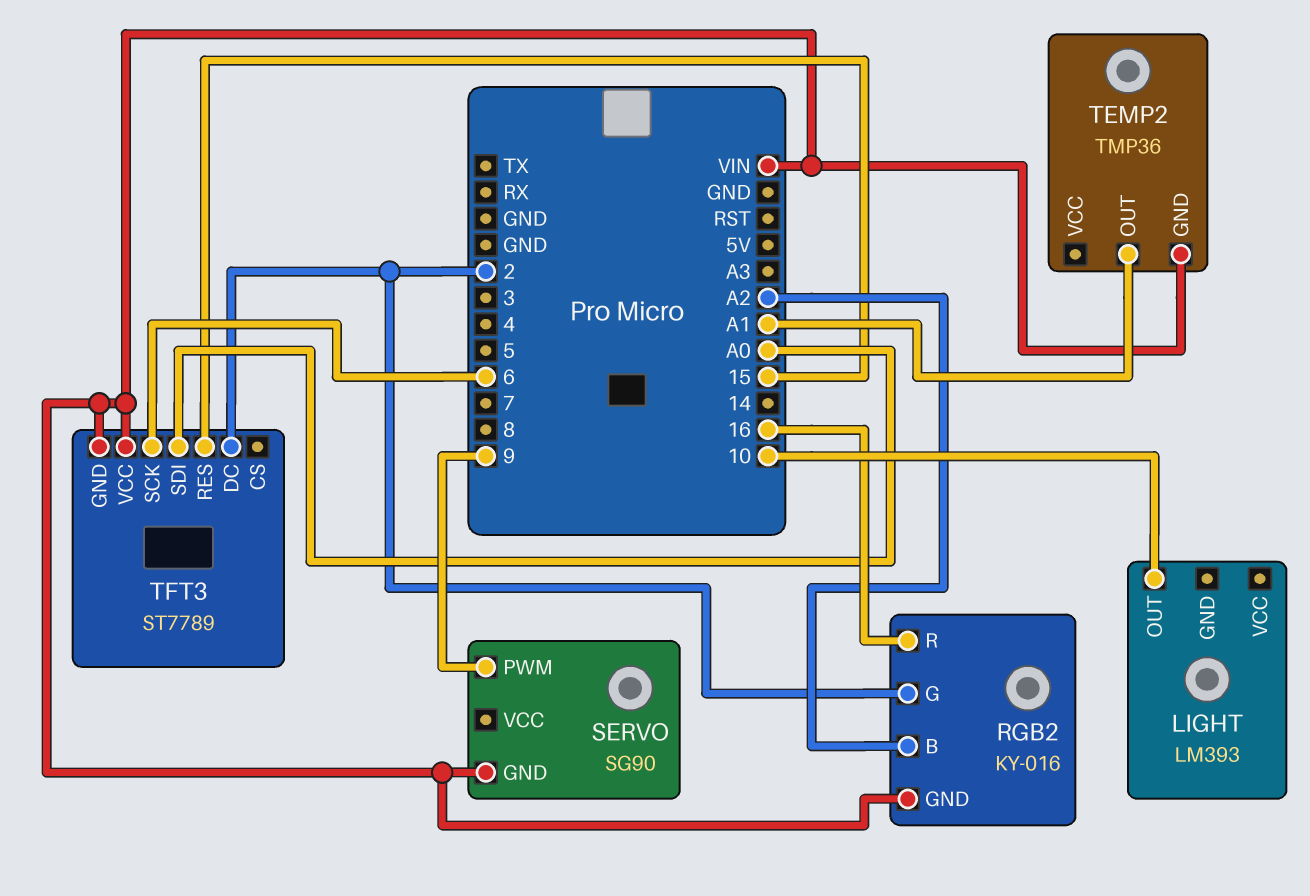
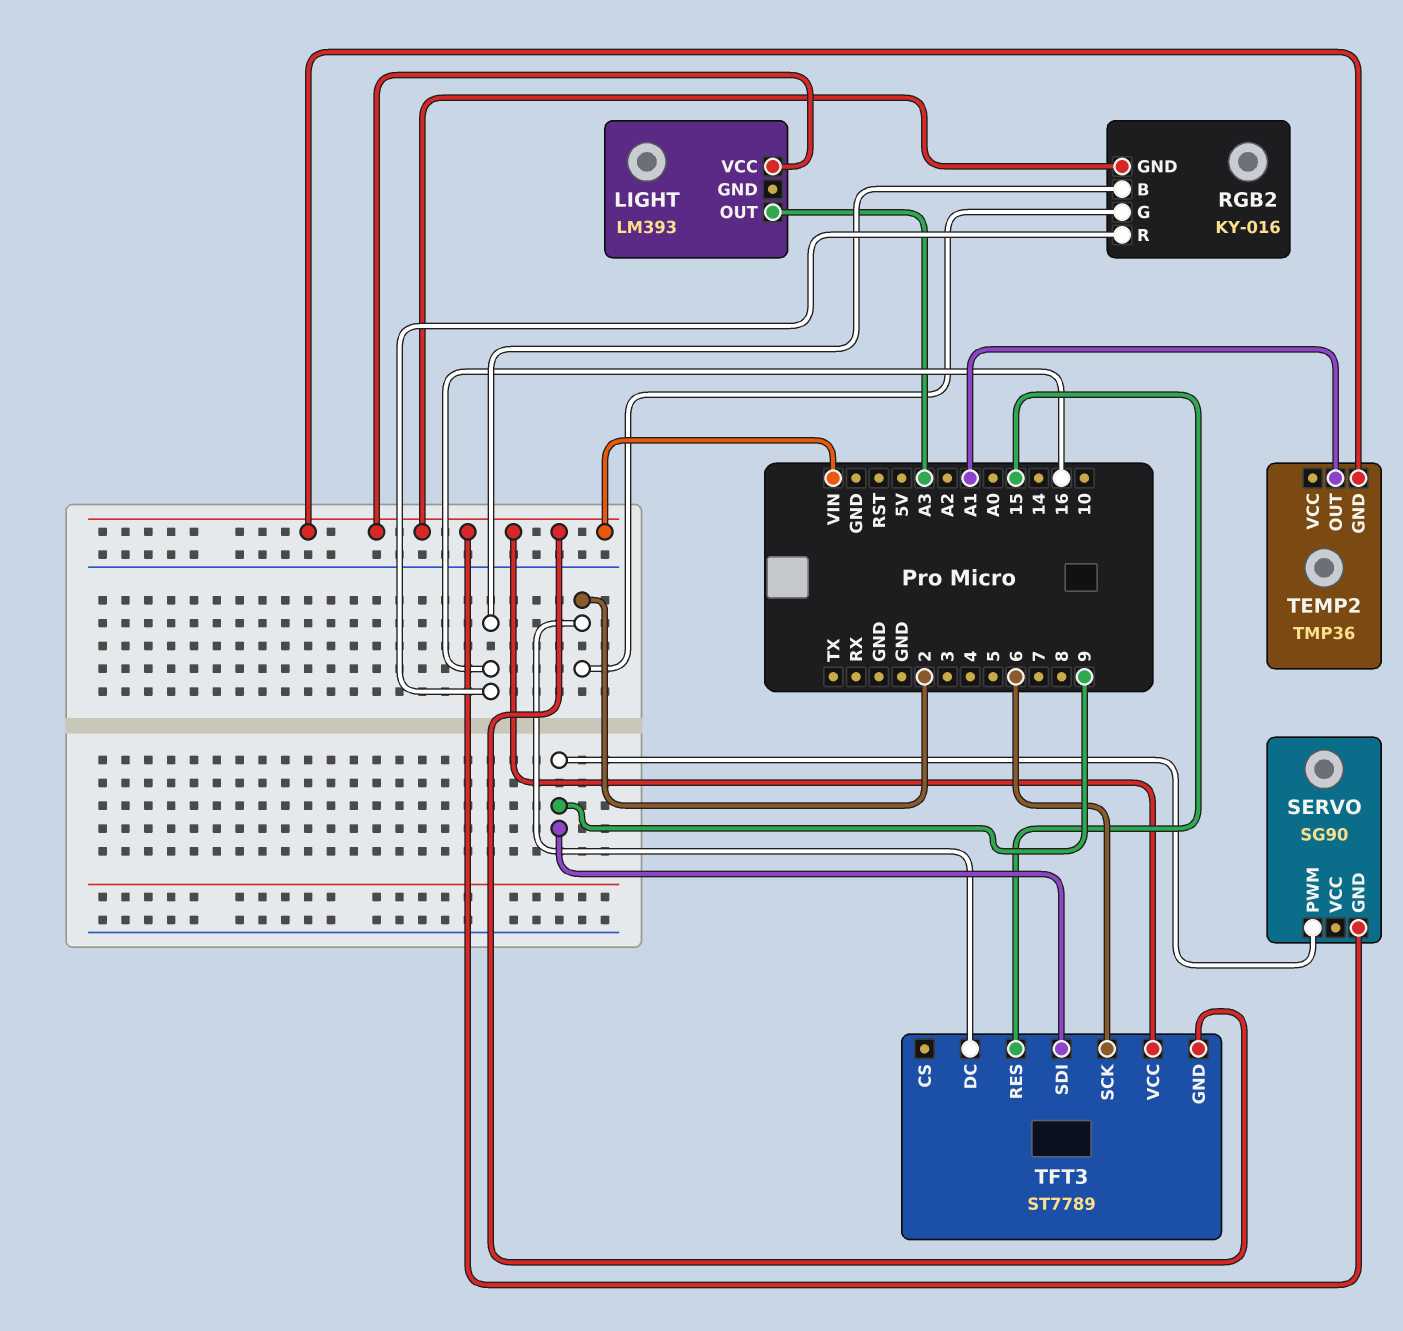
LIGHT pin OUT: 10 -> A3
LIGHT pin VCC: none -> VIN
RGB2 pin B: A2 -> 16
TFT3 pin SDI: A0 -> 9

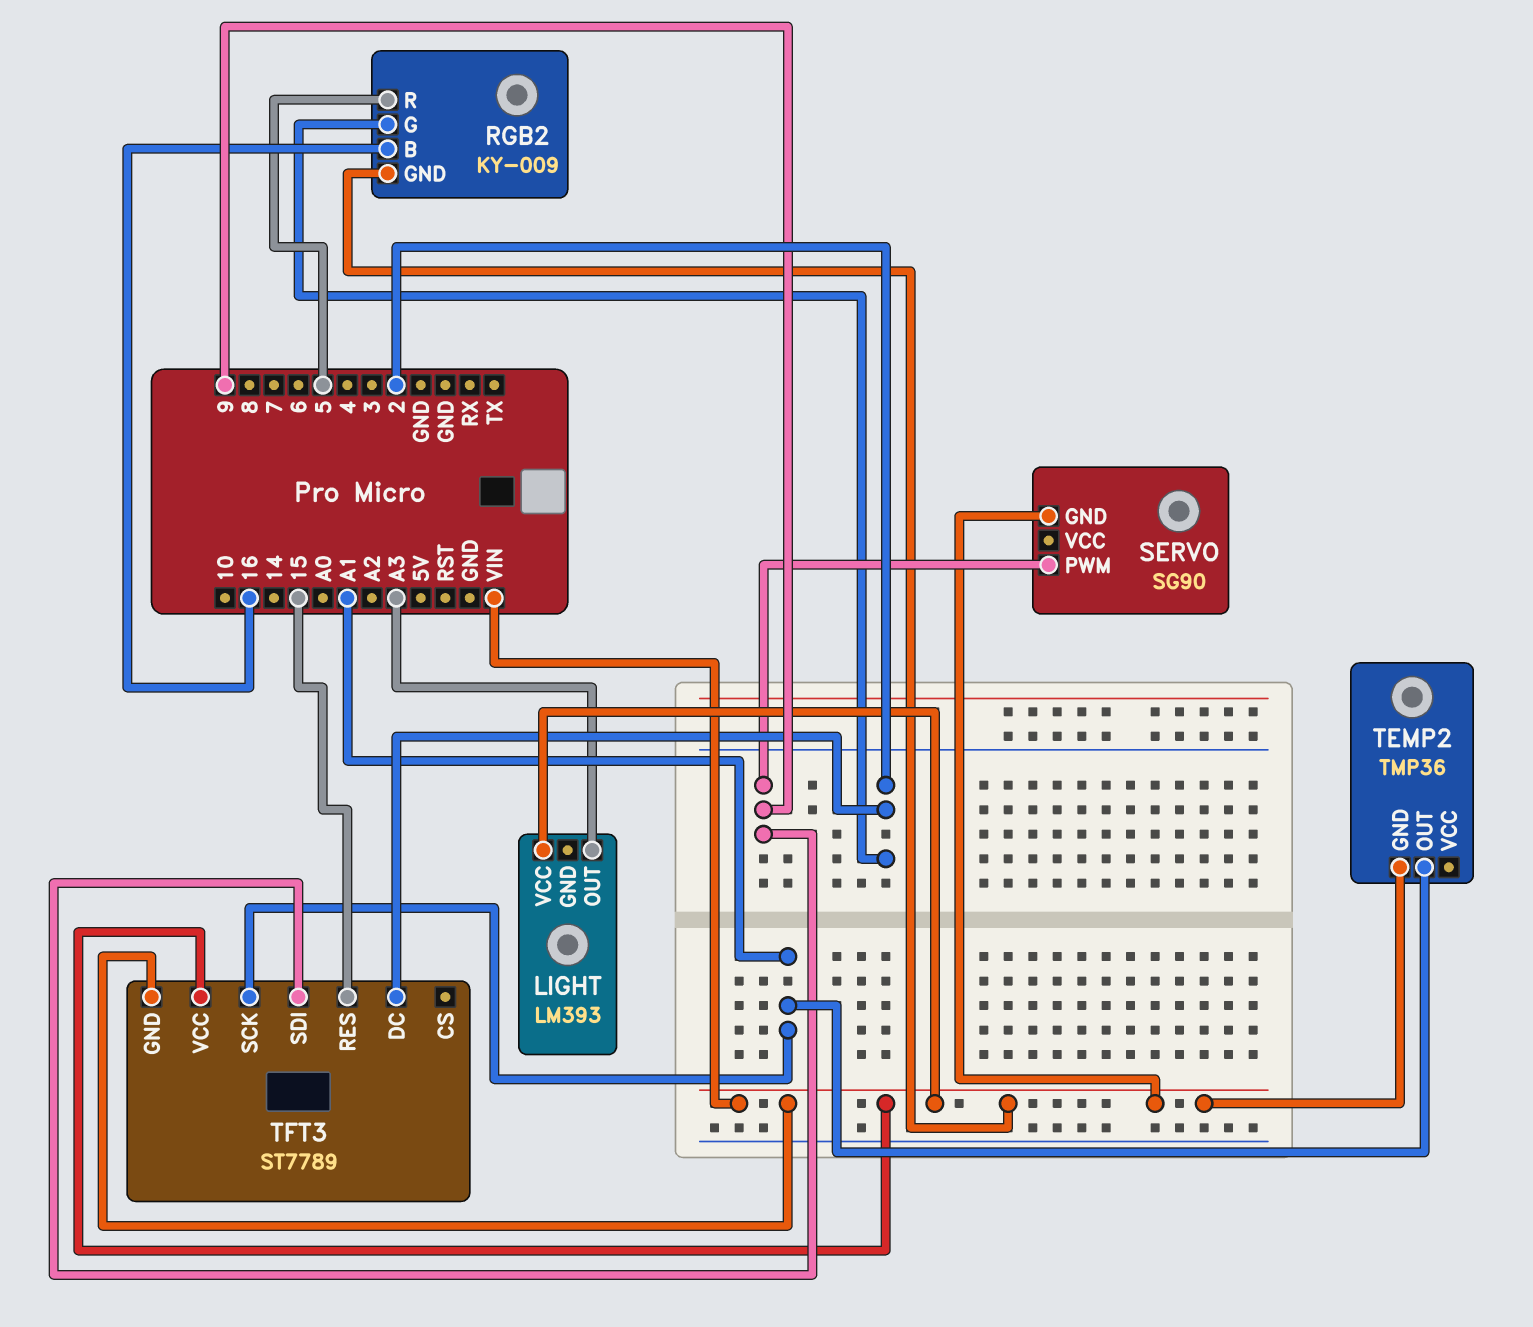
RGB2: KY-016 -> KY-009
RGB2 pin R: 16 -> 5
TFT3 pin SCK: 6 -> A1

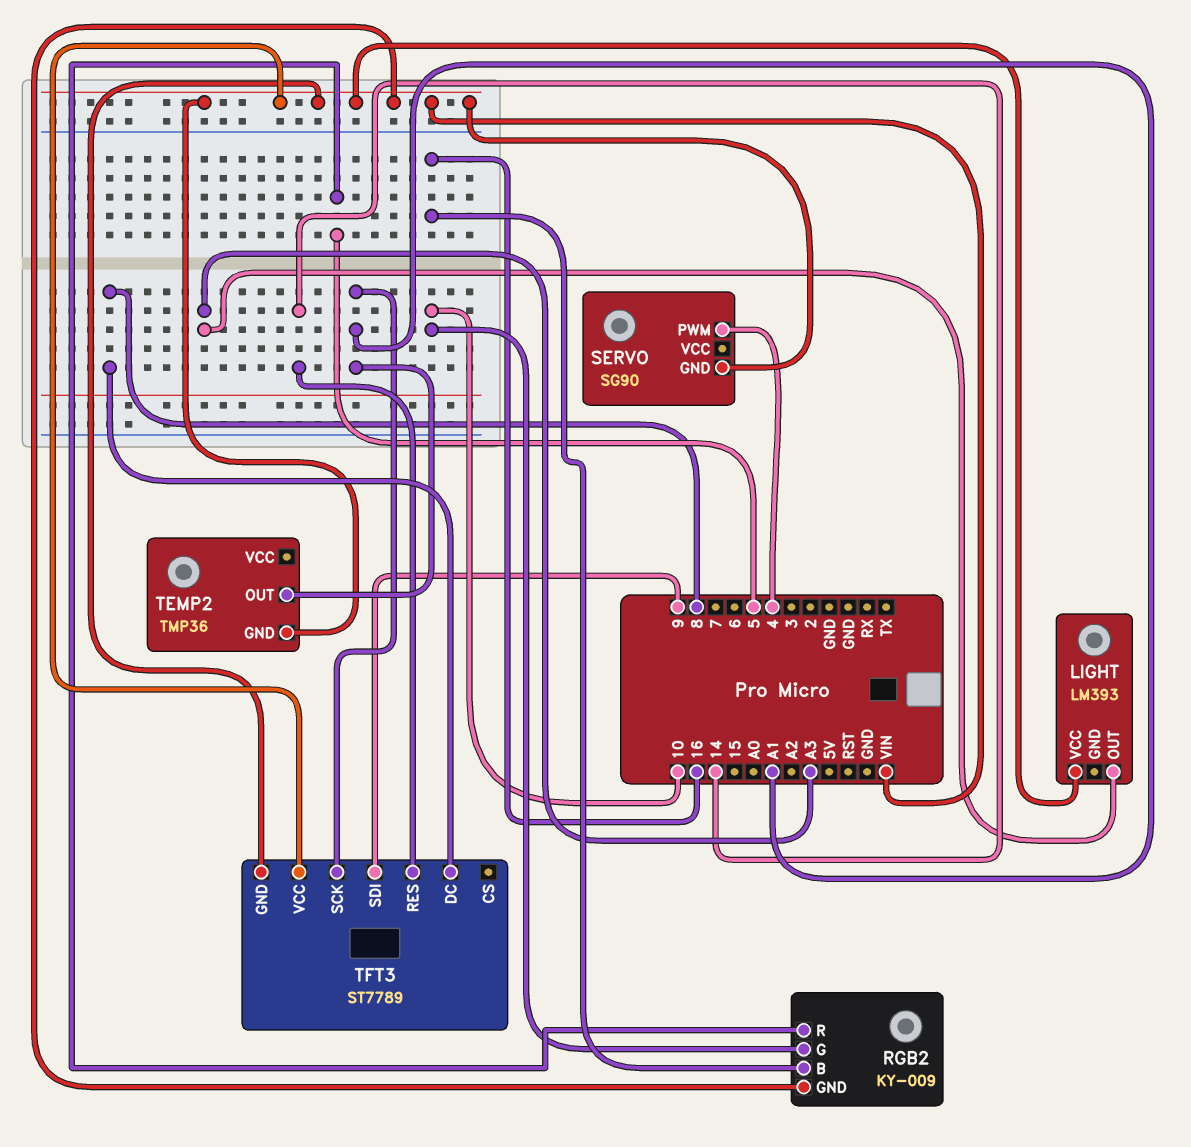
RGB2 pin G: 2 -> 10
SERVO pin PWM: 9 -> 4
TFT3 pin DC: 2 -> 8
TFT3 pin RES: 15 -> 14

